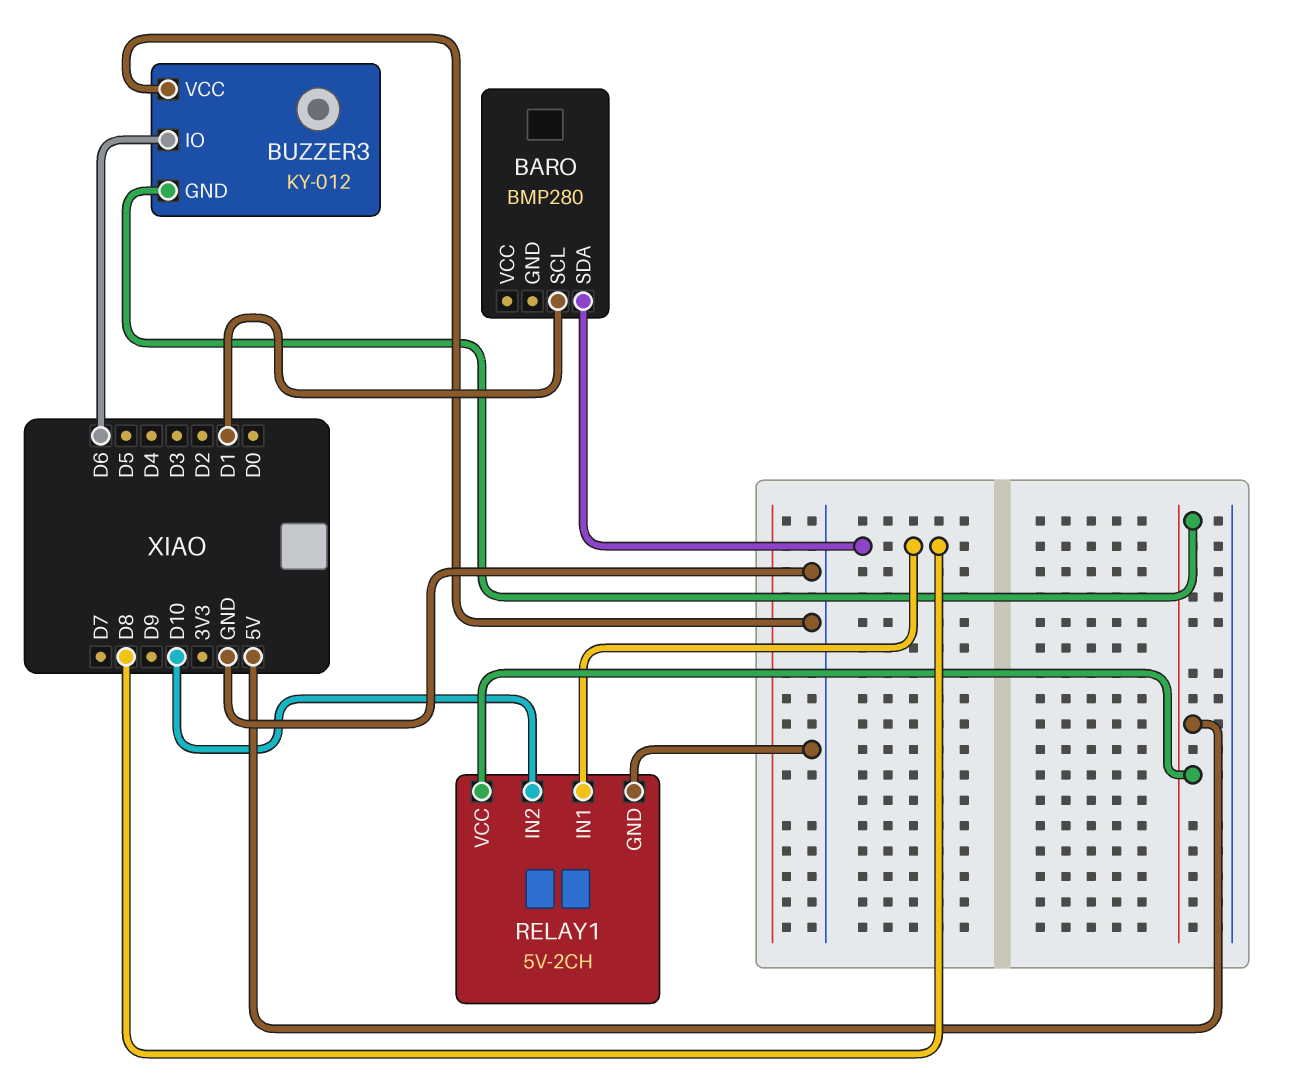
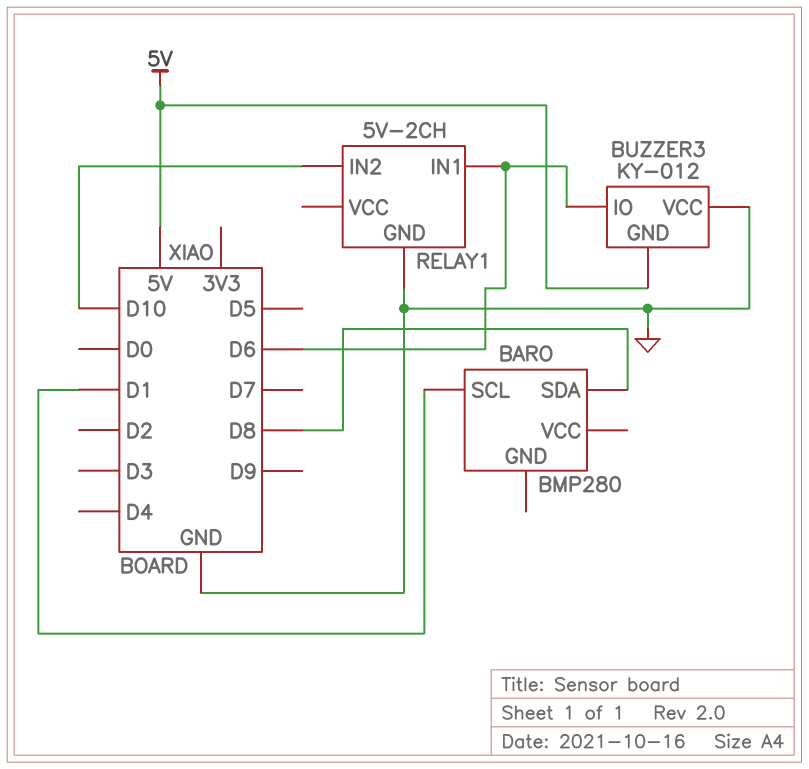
RELAY1 pin IN1: D8 -> D6
RELAY1 pin VCC: 5V -> none

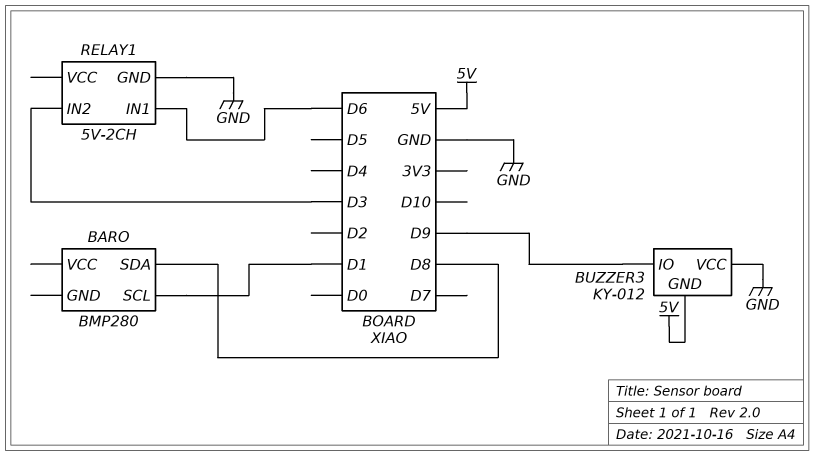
BUZZER3 pin IO: D6 -> D9
RELAY1 pin IN2: D10 -> D3

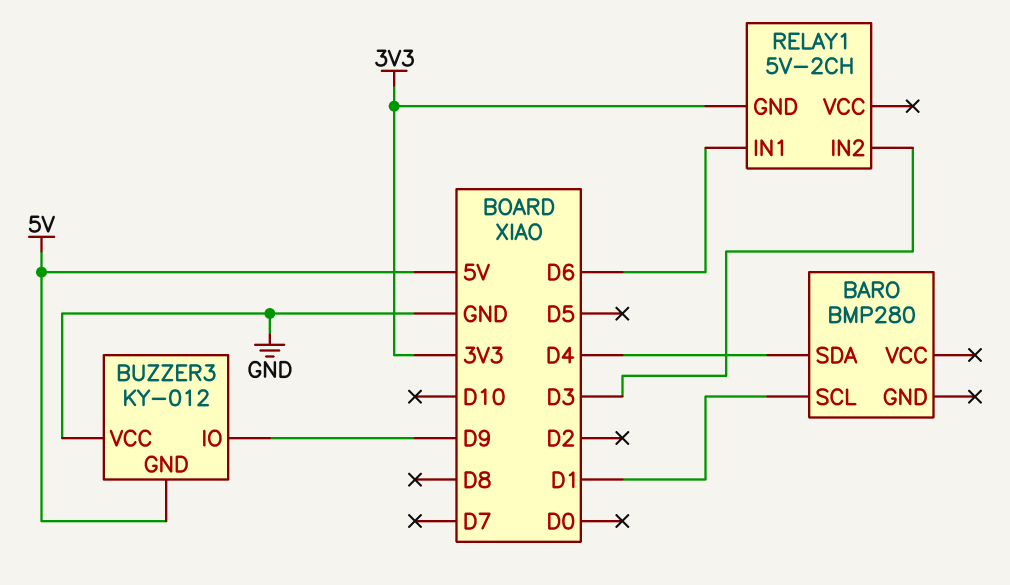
BARO pin SDA: D8 -> D4
RELAY1 pin GND: GND -> 3V3

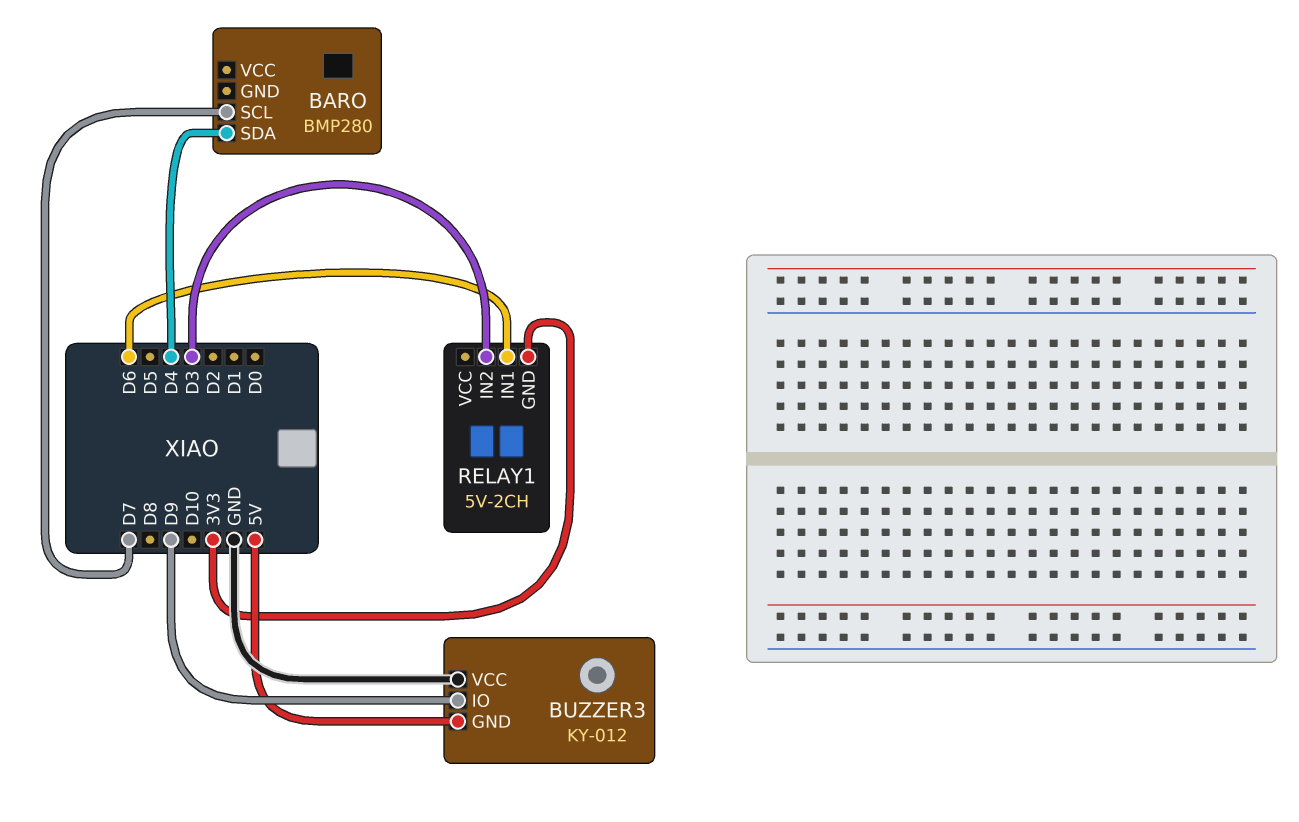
BARO pin SCL: D1 -> D7

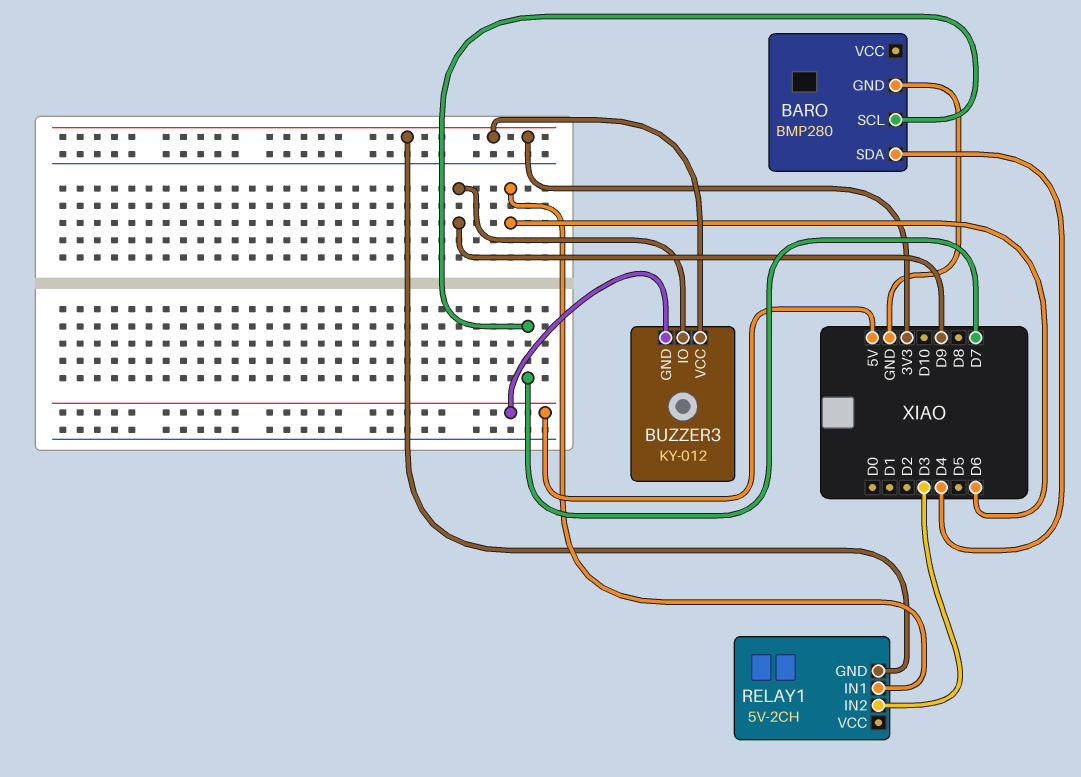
BARO pin GND: none -> GND
BUZZER3 pin VCC: GND -> 3V3

